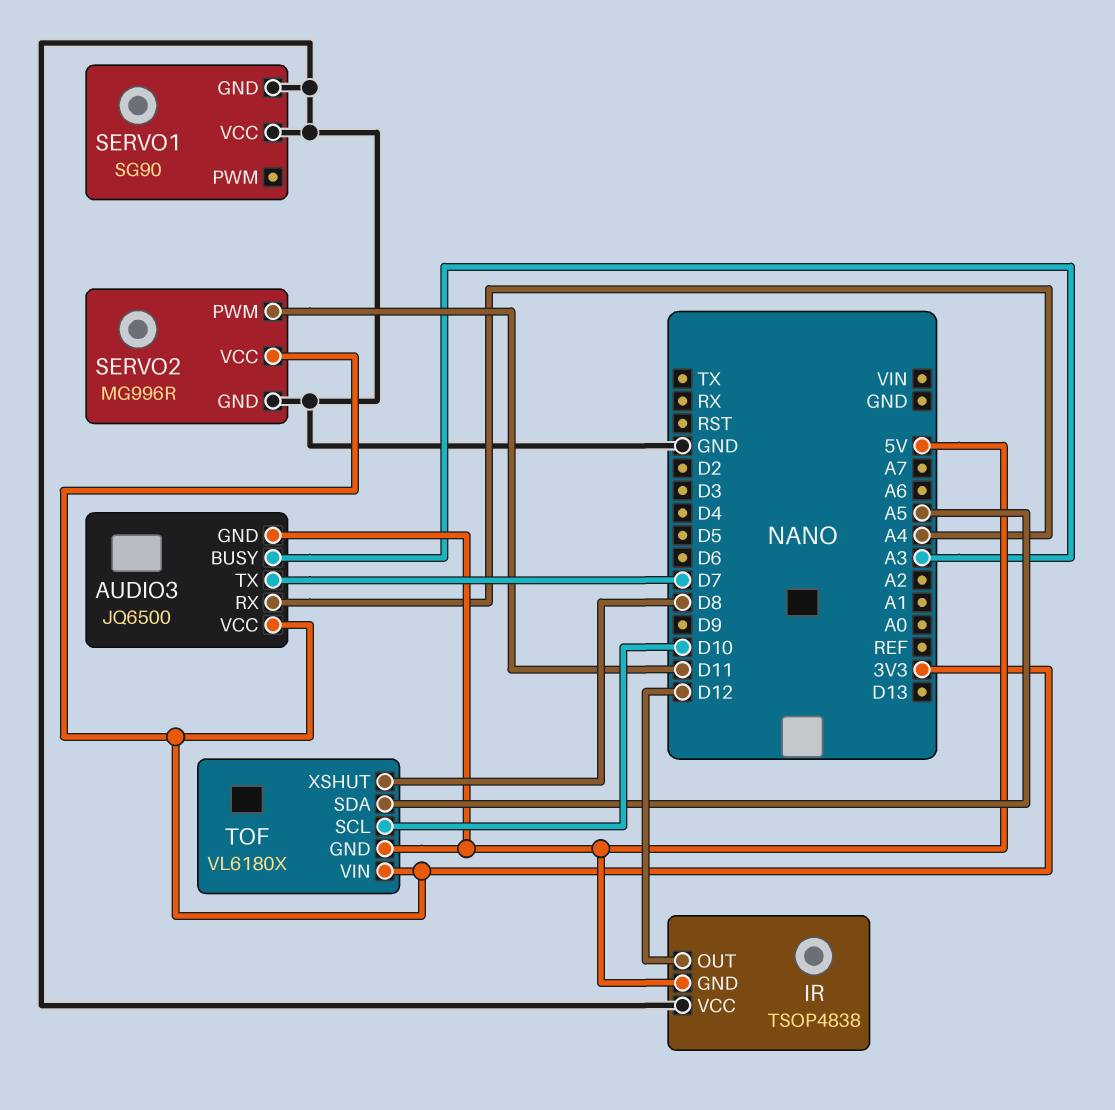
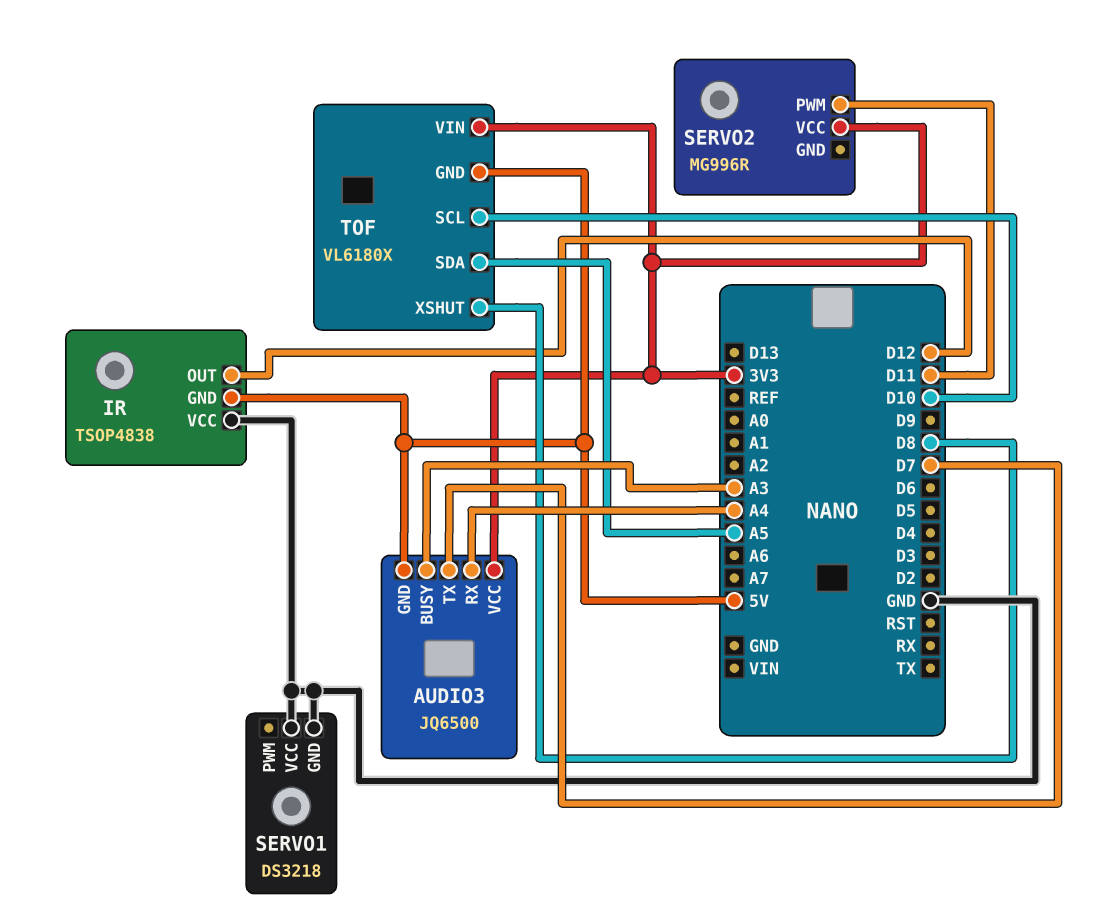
SERVO1: SG90 -> DS3218
SERVO2 pin GND: GND -> none

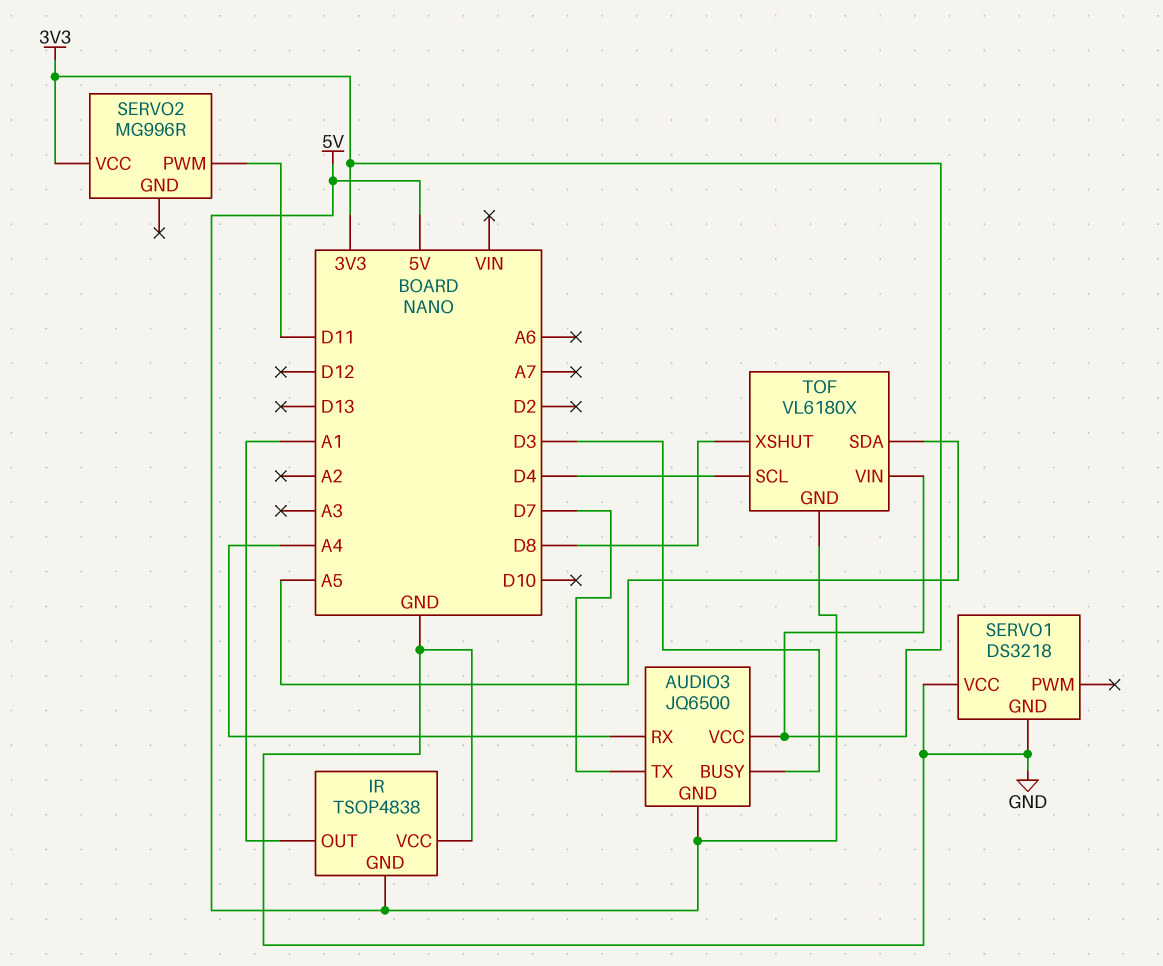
AUDIO3 pin BUSY: A3 -> D3
IR pin OUT: D12 -> A1
TOF pin SCL: D10 -> D4

